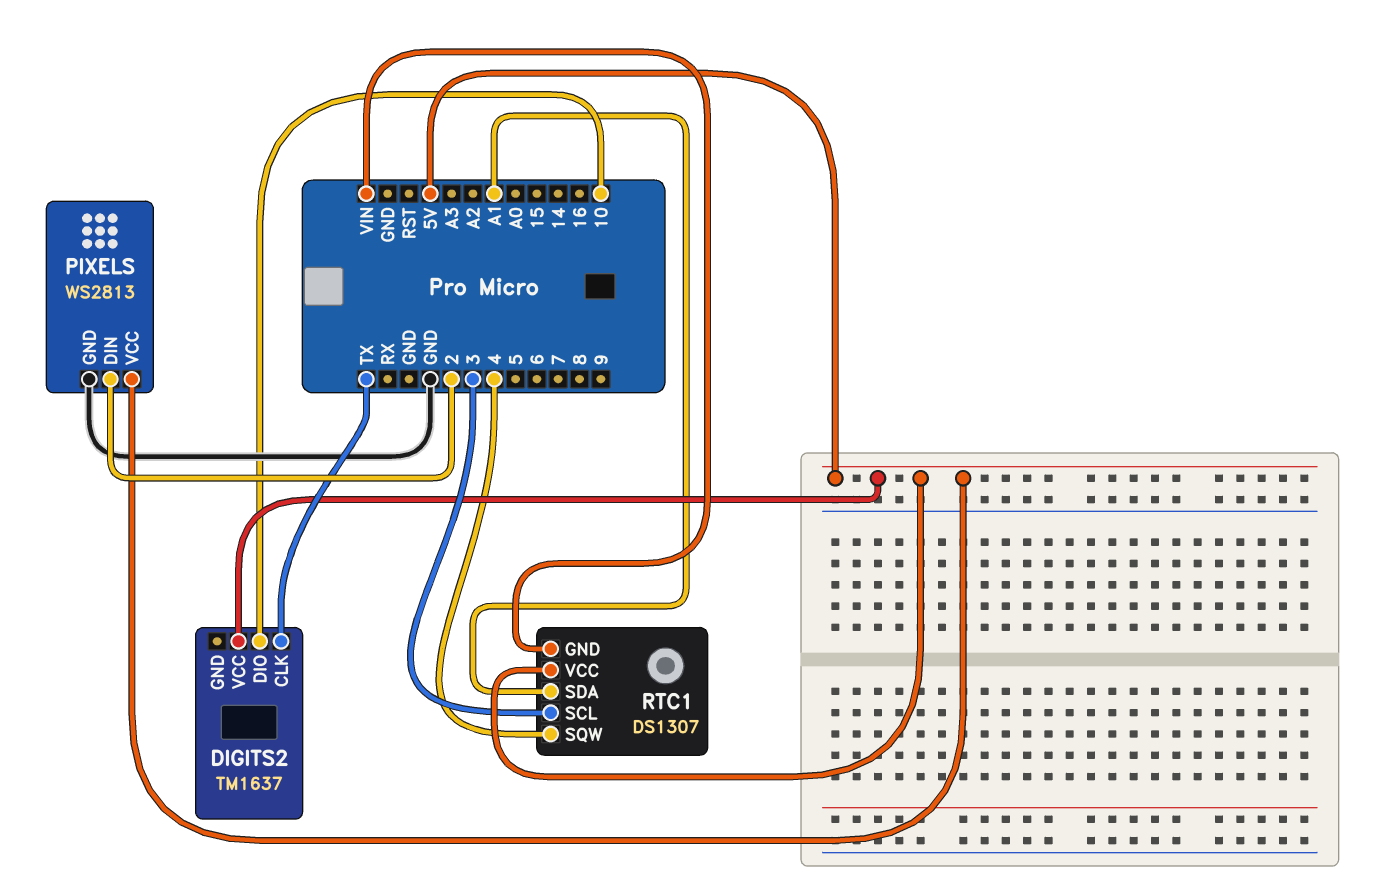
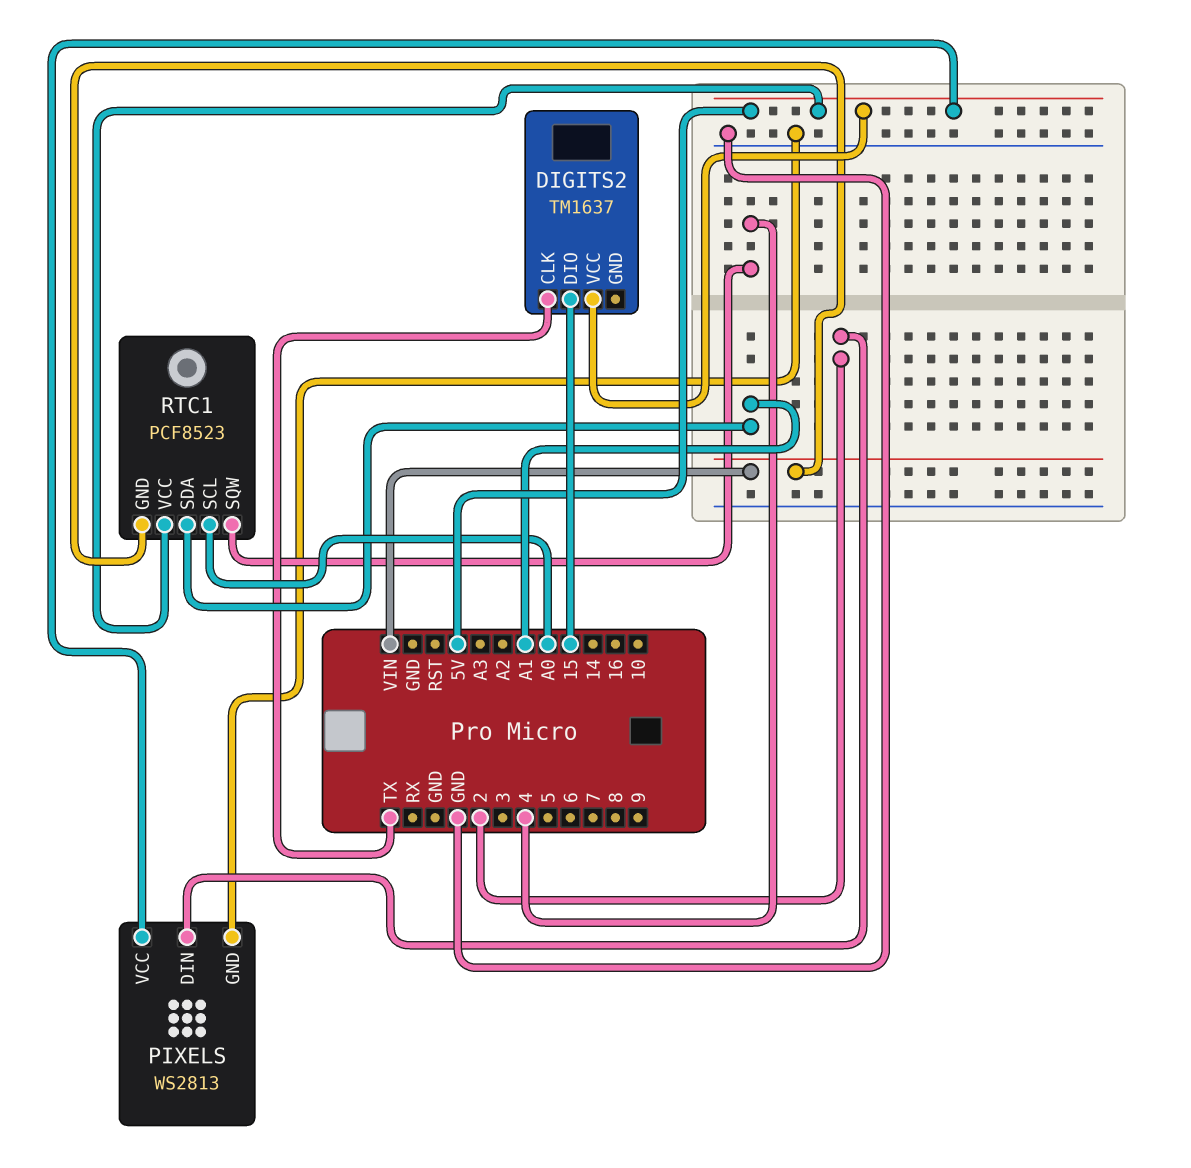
DIGITS2 pin DIO: 10 -> 15
RTC1: DS1307 -> PCF8523
RTC1 pin SCL: 3 -> A0

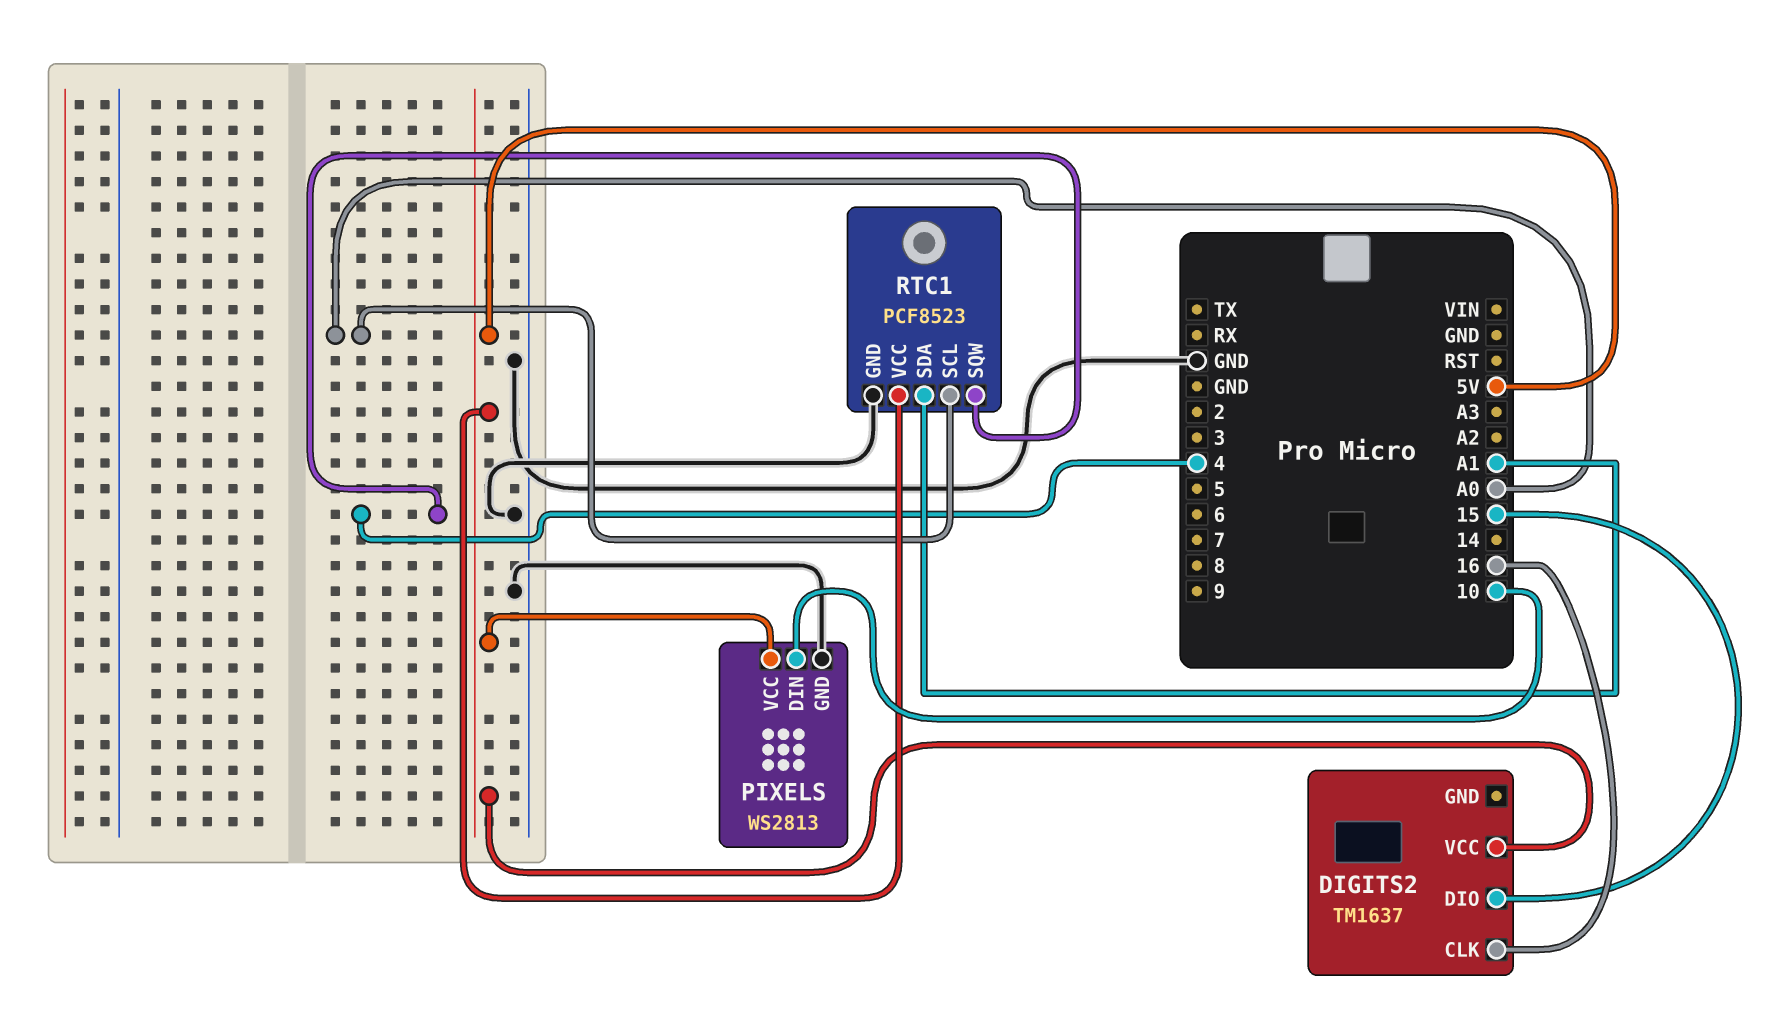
DIGITS2 pin CLK: TX -> 16
PIXELS pin DIN: 2 -> 10
RTC1 pin GND: VIN -> GND

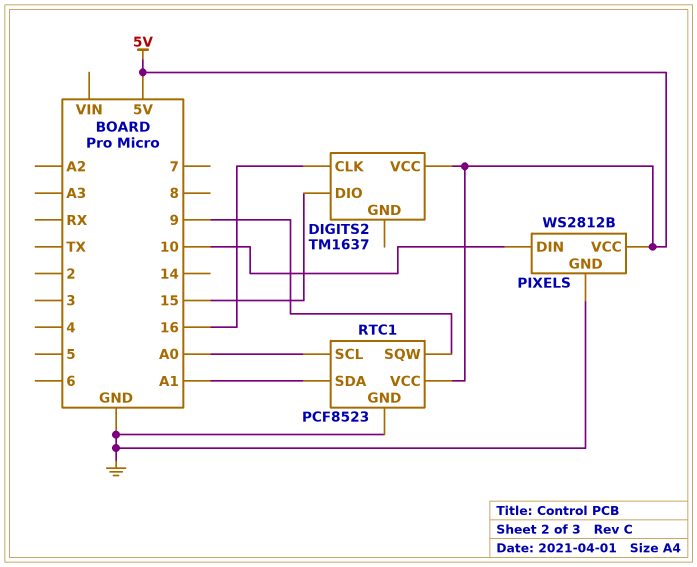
PIXELS: WS2813 -> WS2812B
RTC1 pin SQW: 4 -> 9

